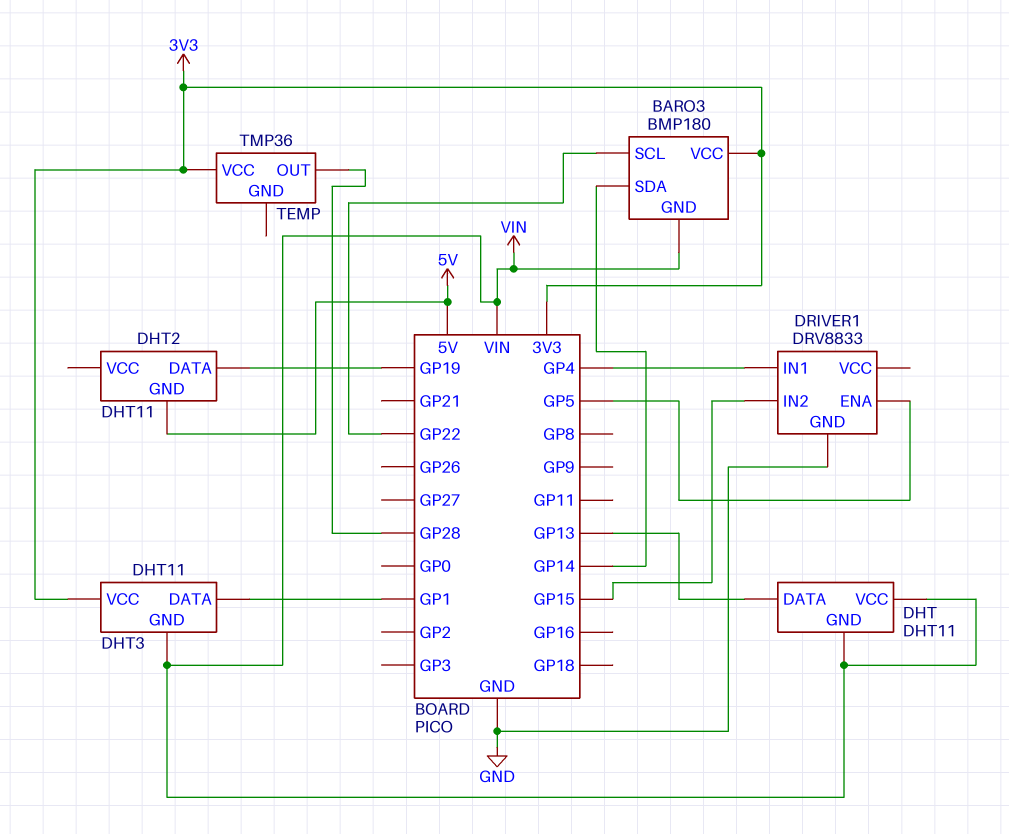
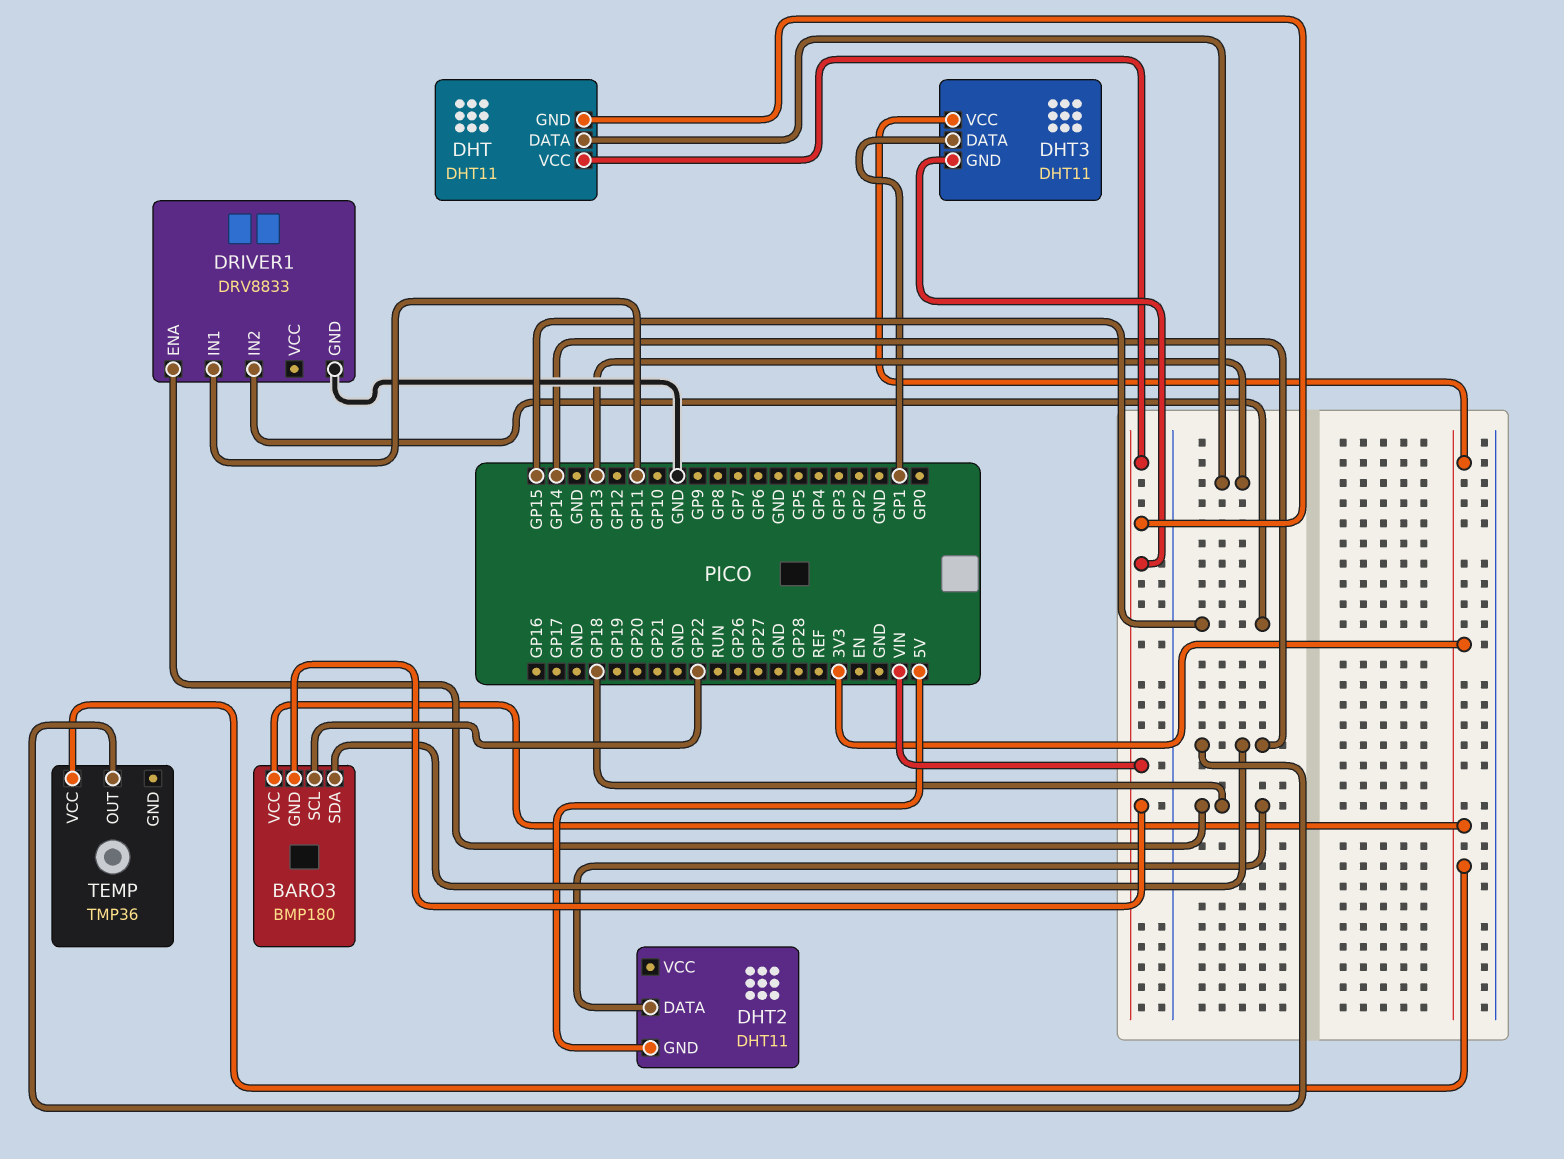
DHT2 pin DATA: GP19 -> GP18
DRIVER1 pin ENA: GP5 -> GP18
DRIVER1 pin IN1: GP4 -> GP11
TEMP pin OUT: GP28 -> GP14

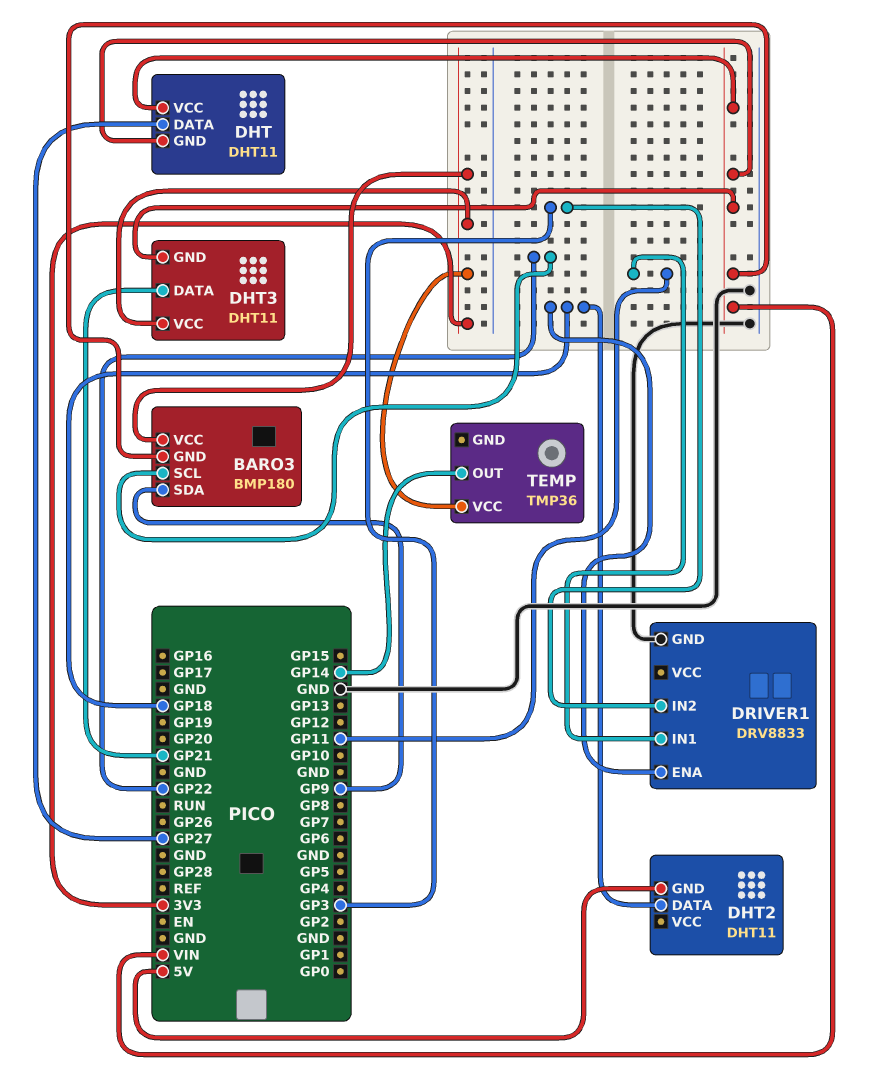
BARO3 pin SDA: GP14 -> GP9
DHT pin DATA: GP13 -> GP27
DHT3 pin DATA: GP1 -> GP21
DRIVER1 pin IN2: GP15 -> GP3

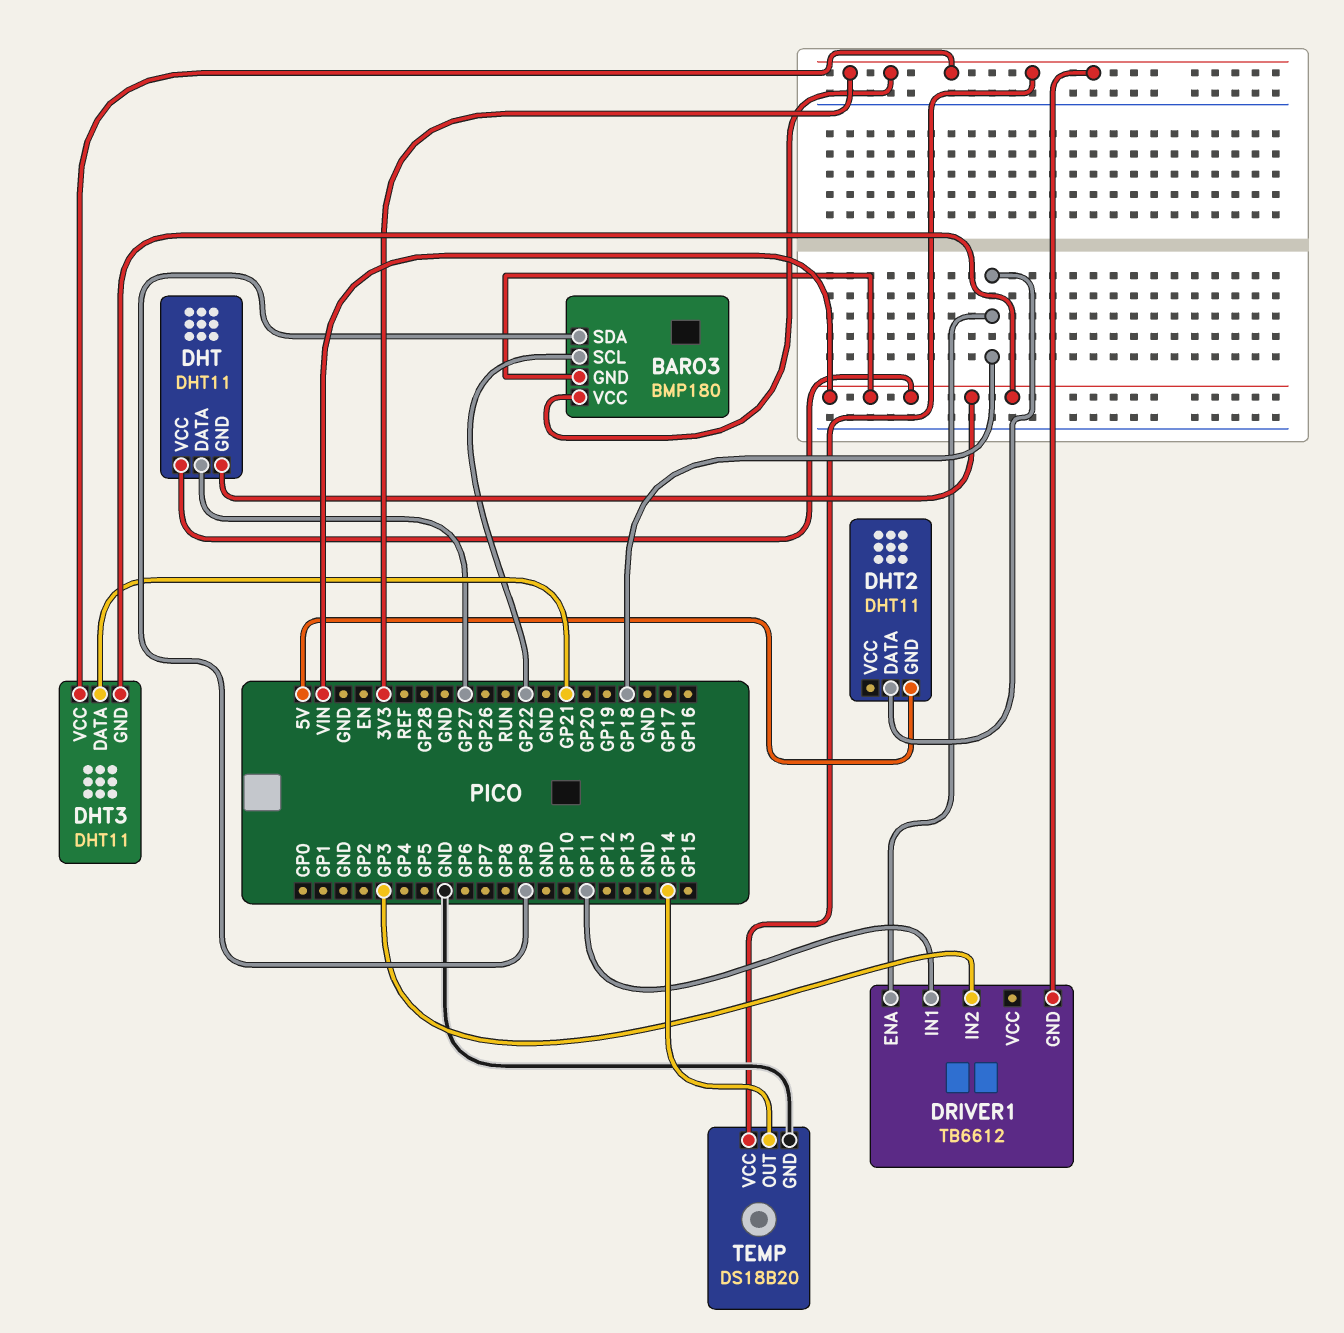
DRIVER1: DRV8833 -> TB6612
DRIVER1 pin GND: GND -> 3V3
TEMP: TMP36 -> DS18B20
TEMP pin GND: none -> GND

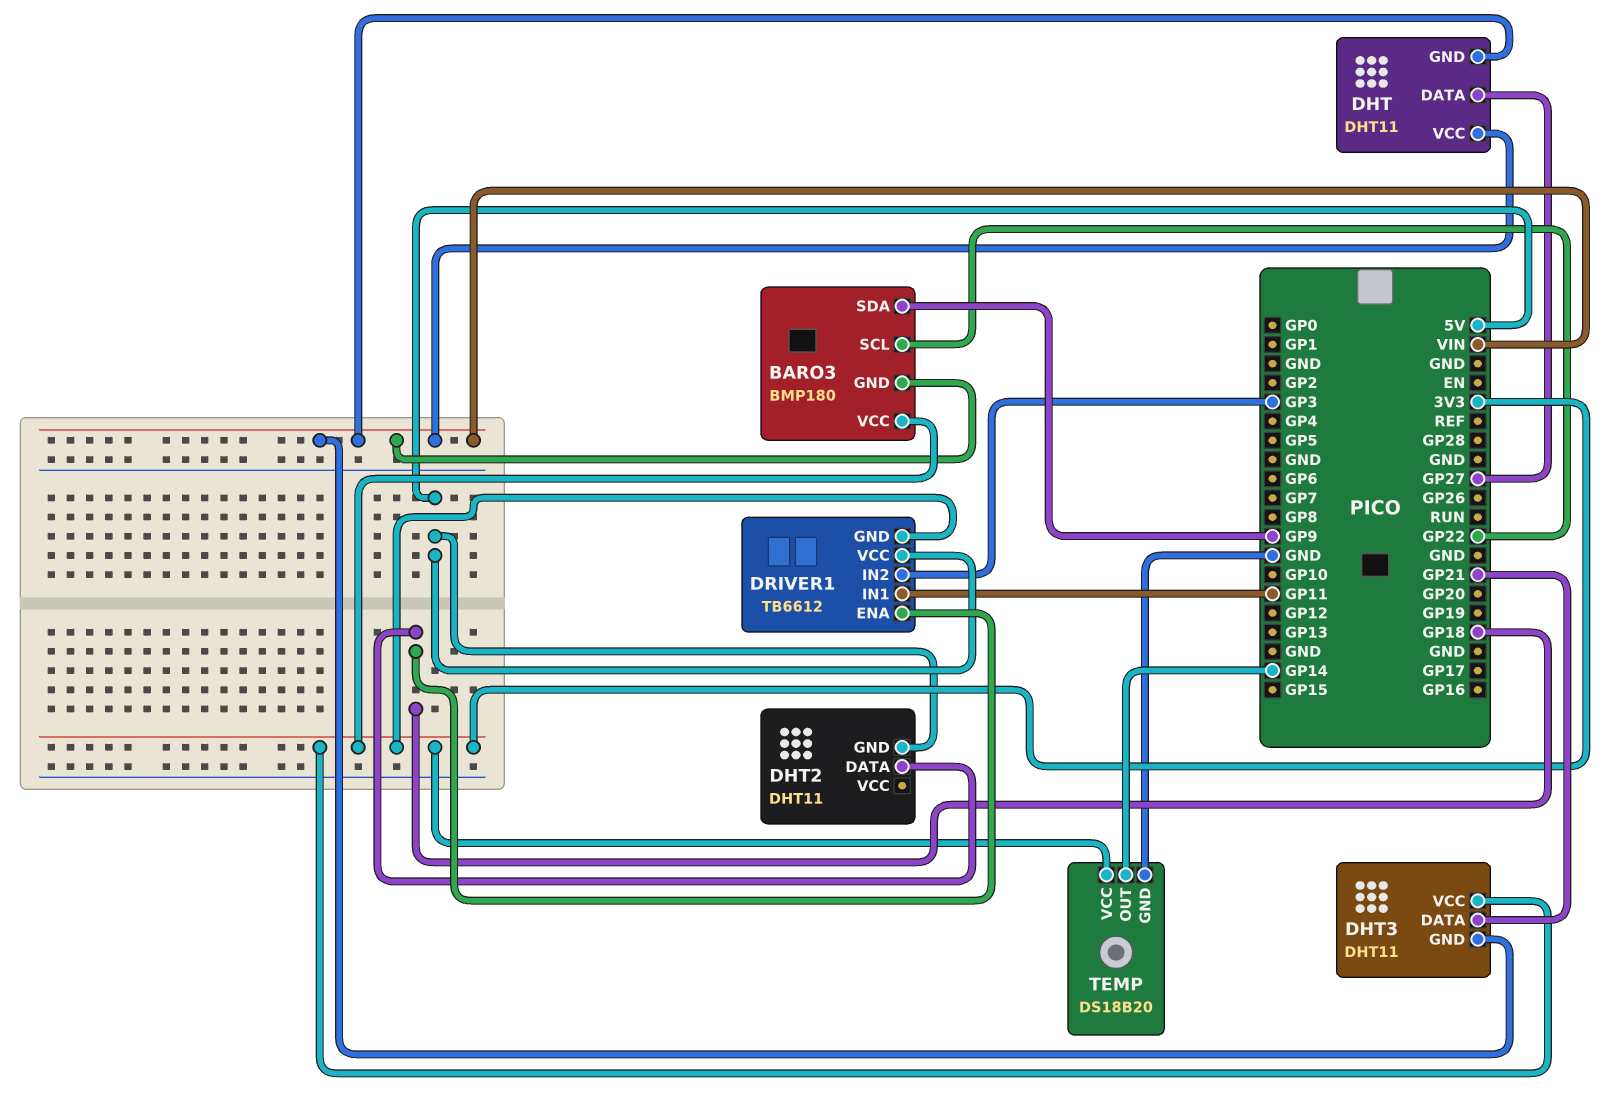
DRIVER1 pin VCC: none -> 5V

